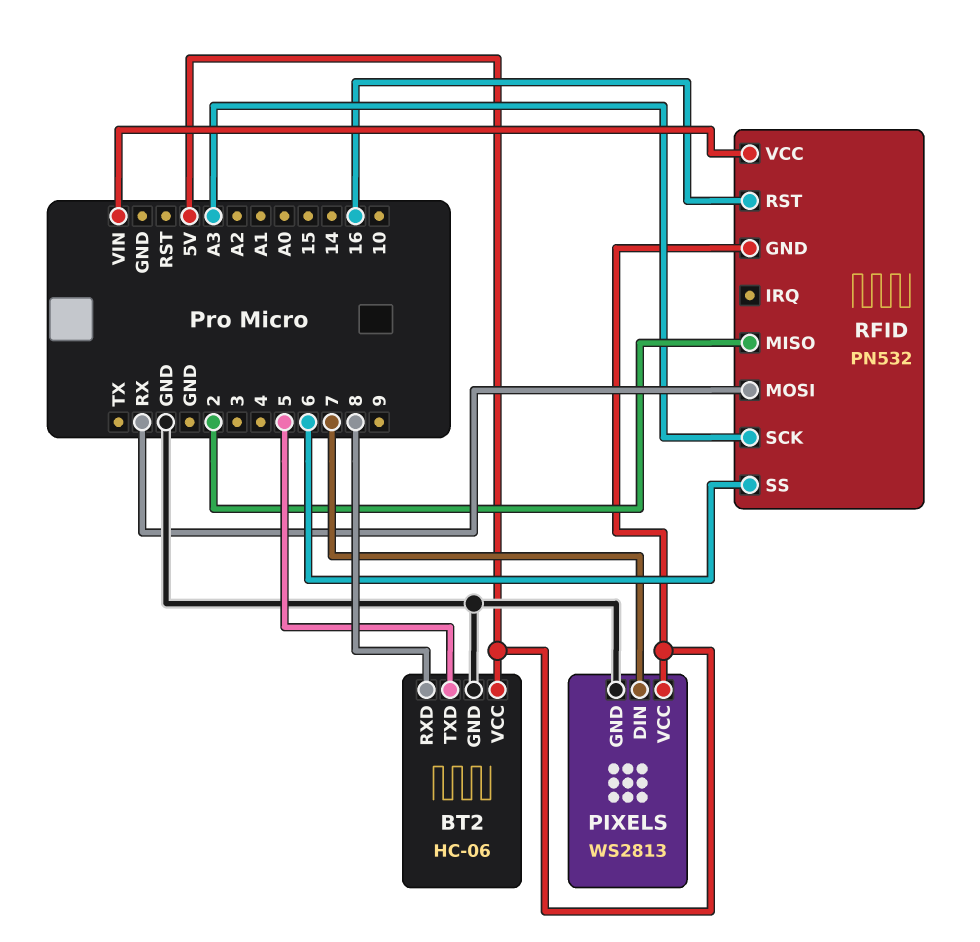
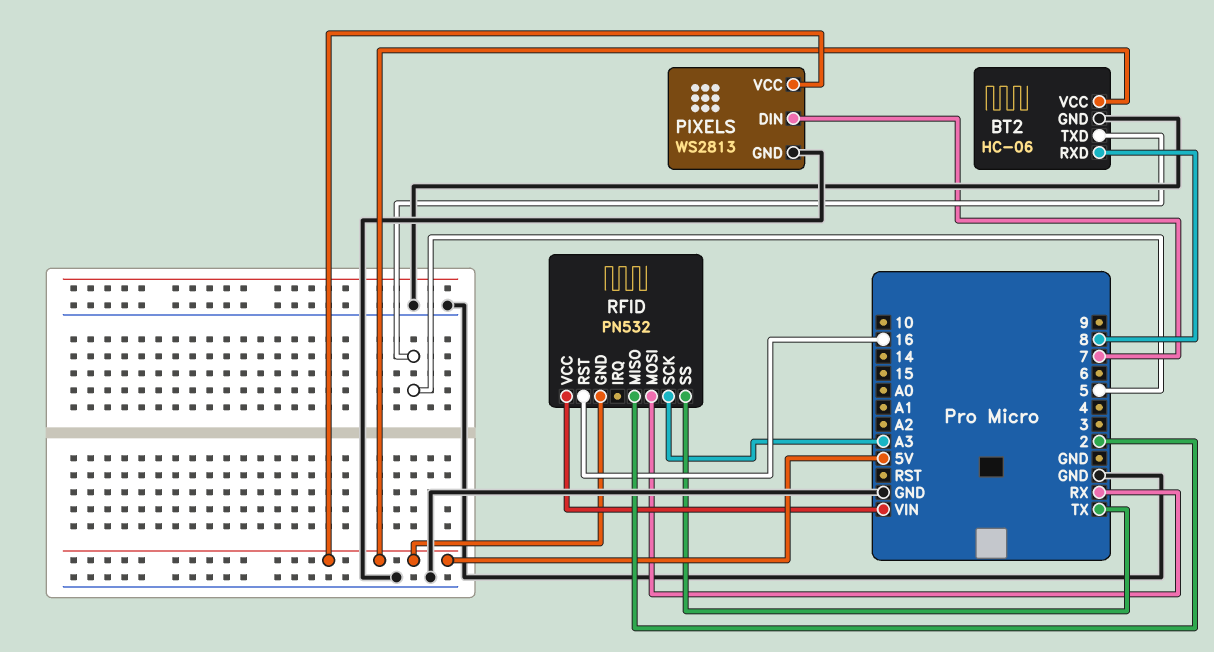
RFID pin SS: 6 -> TX

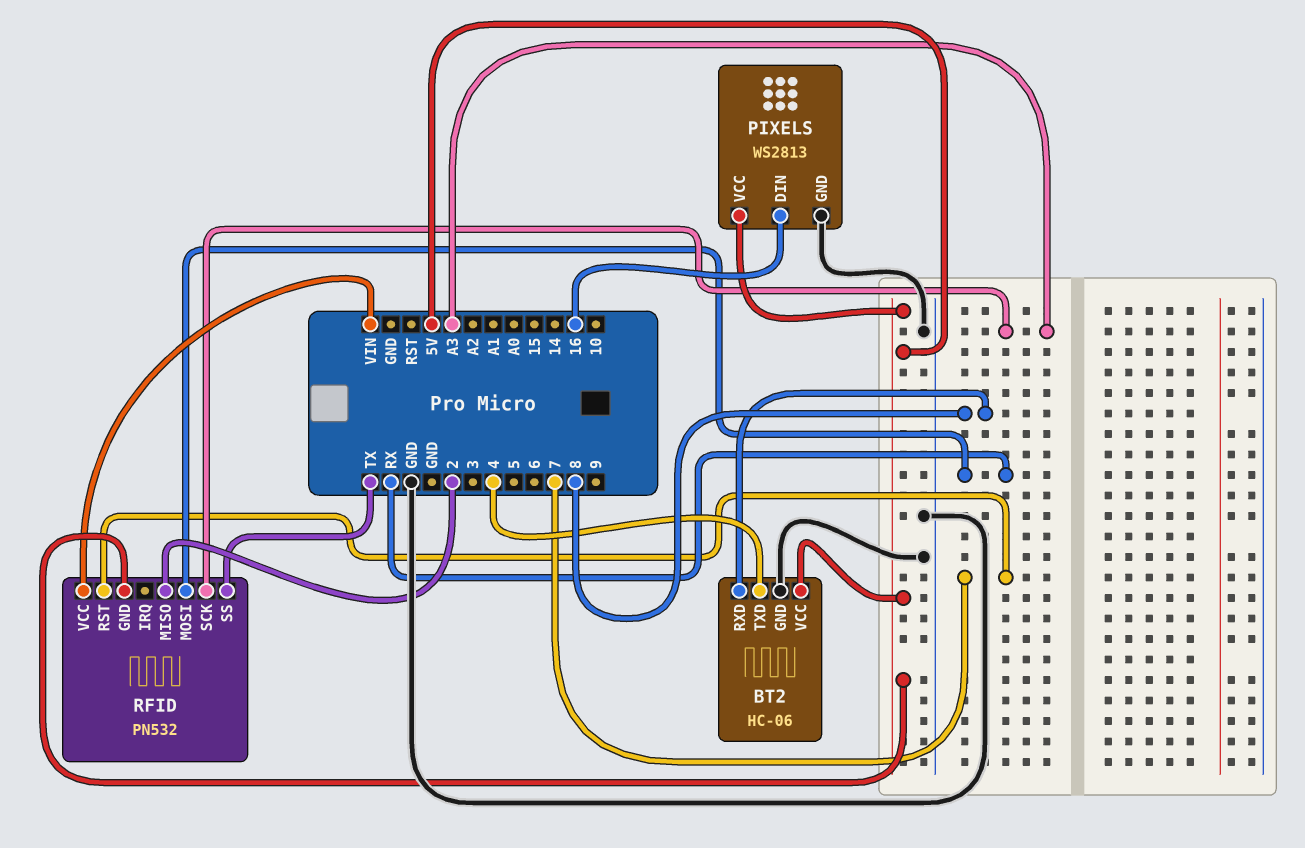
BT2 pin TXD: 5 -> 4
PIXELS pin DIN: 7 -> 16
RFID pin RST: 16 -> 7

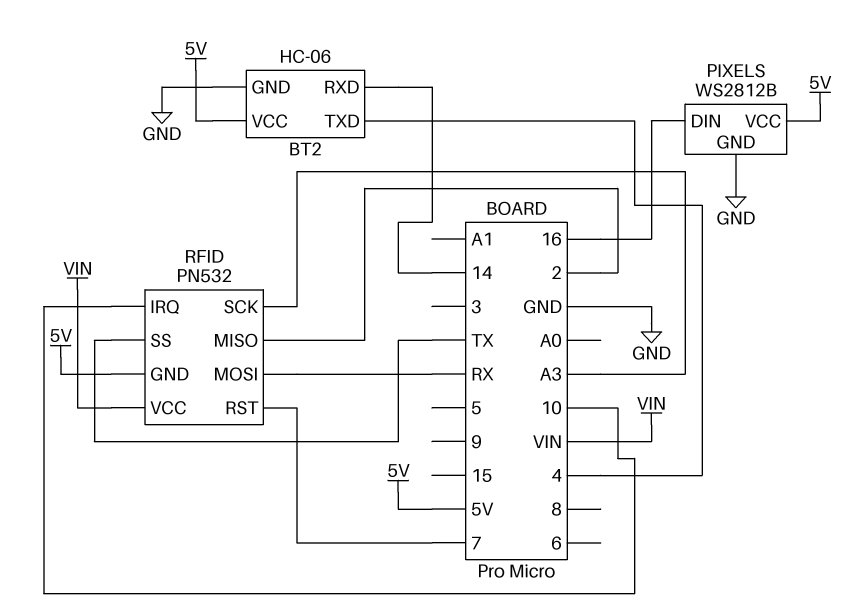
BT2 pin RXD: 8 -> 14
PIXELS: WS2813 -> WS2812B
RFID pin IRQ: none -> 10

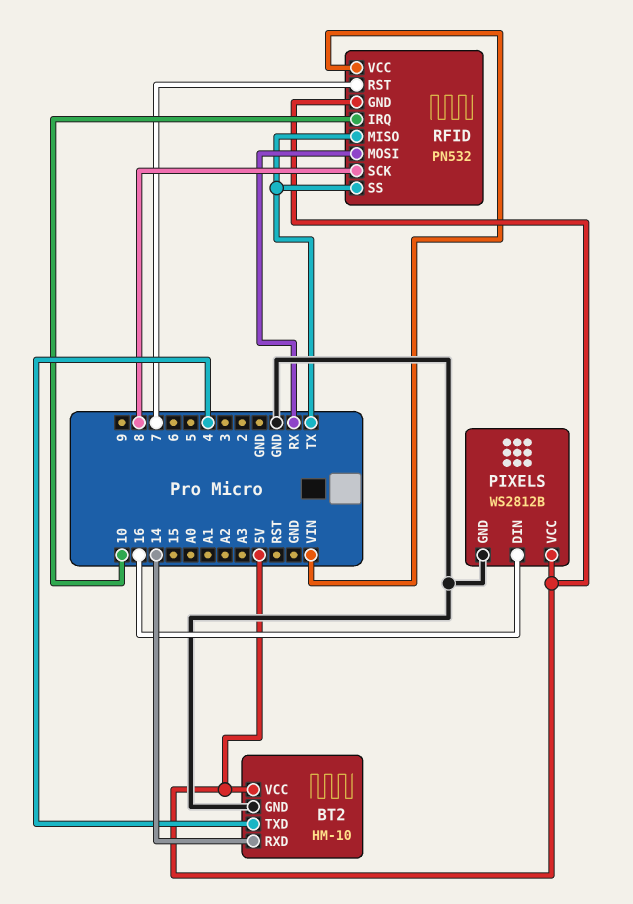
BT2: HC-06 -> HM-10
RFID pin MISO: 2 -> TX
RFID pin SCK: A3 -> 8

